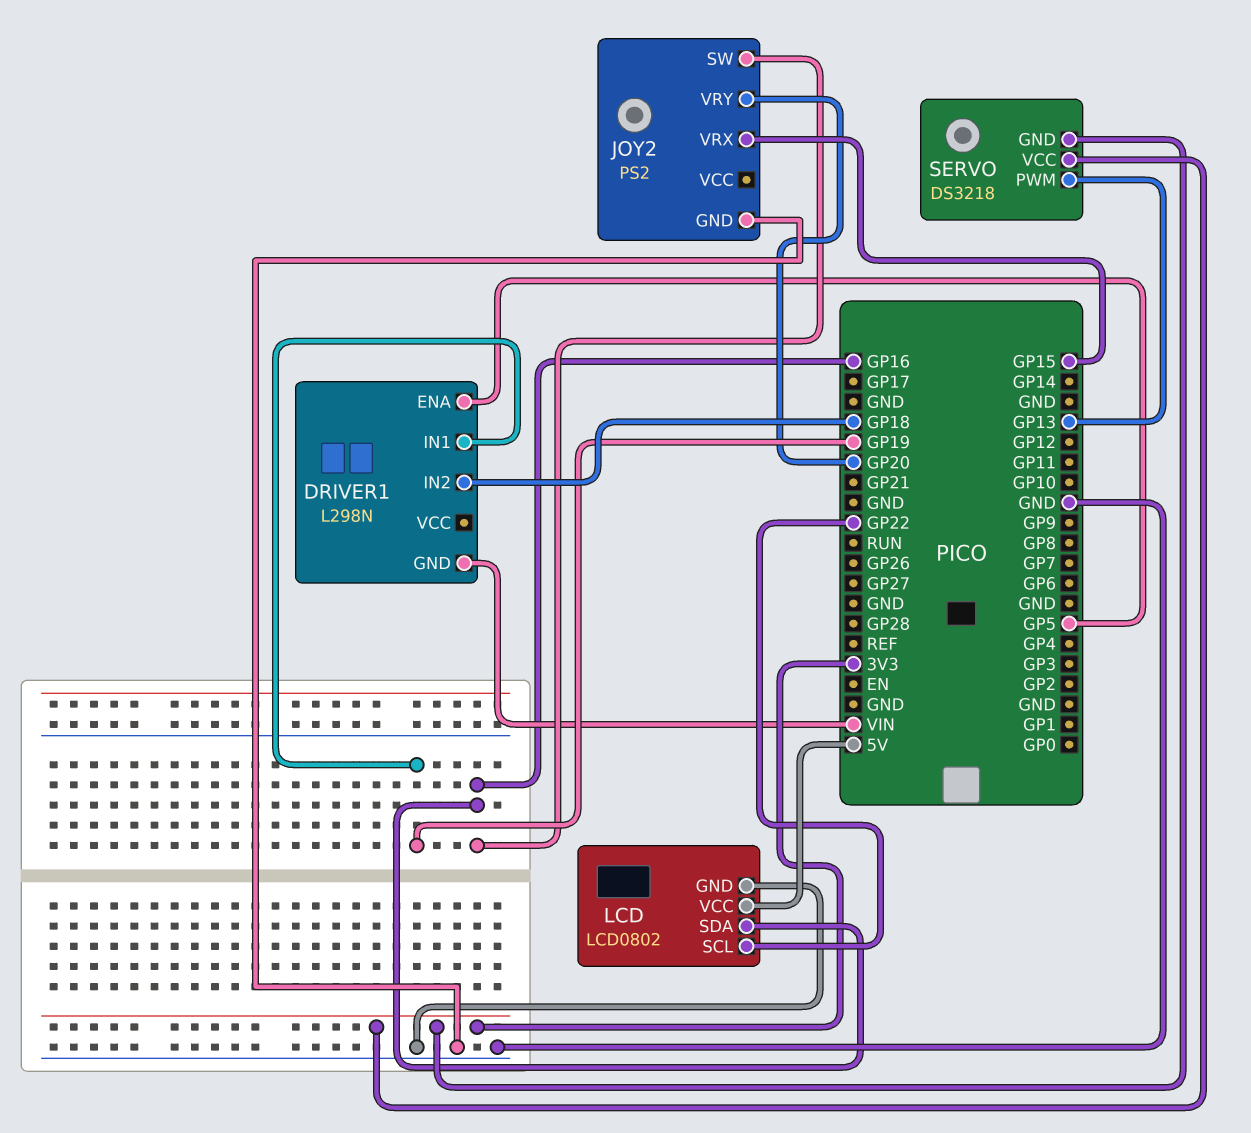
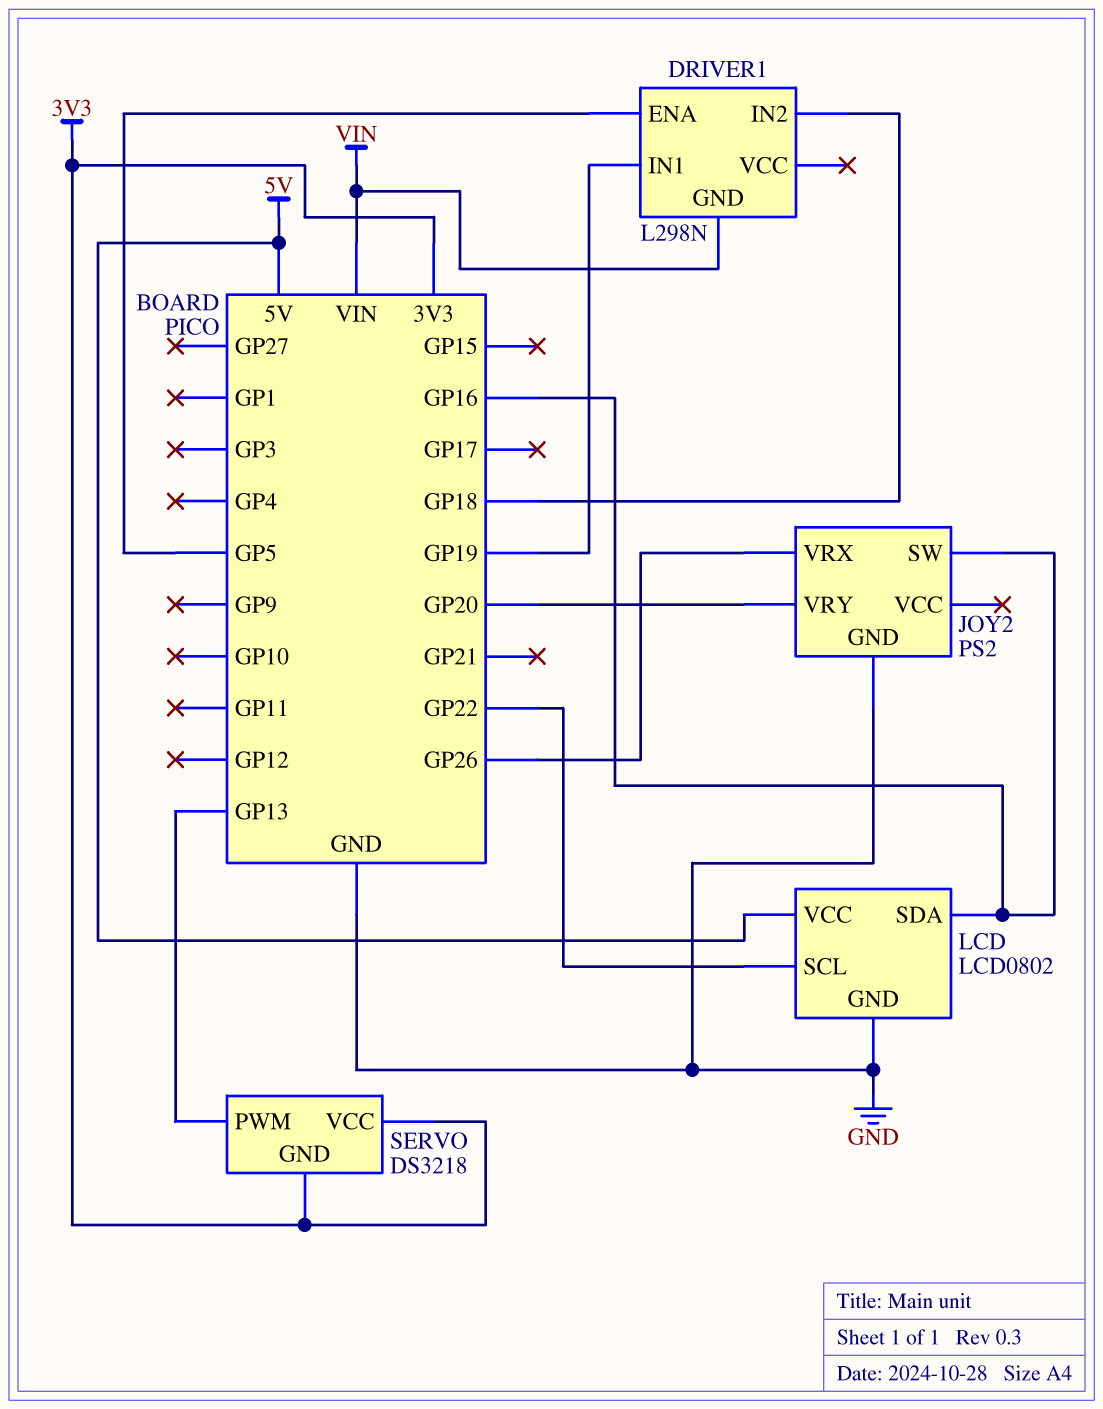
JOY2 pin VRX: GP15 -> GP26

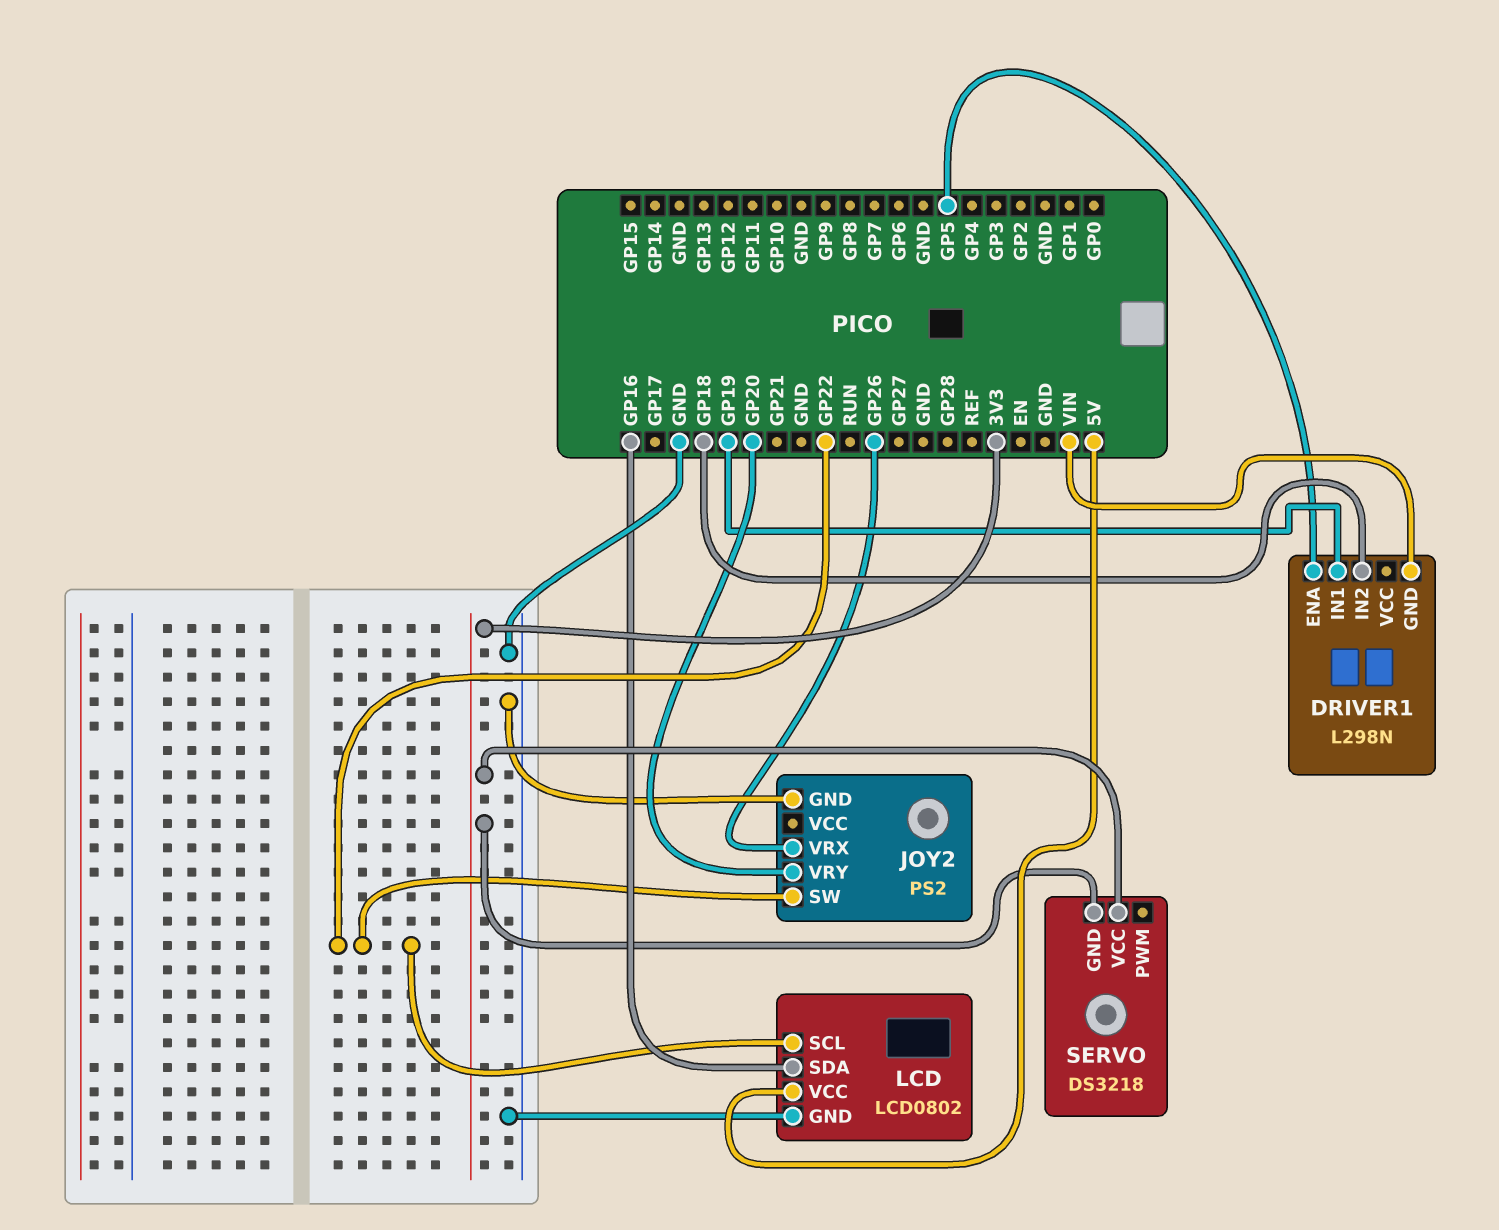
JOY2 pin SW: GP16 -> GP22
SERVO pin PWM: GP13 -> none

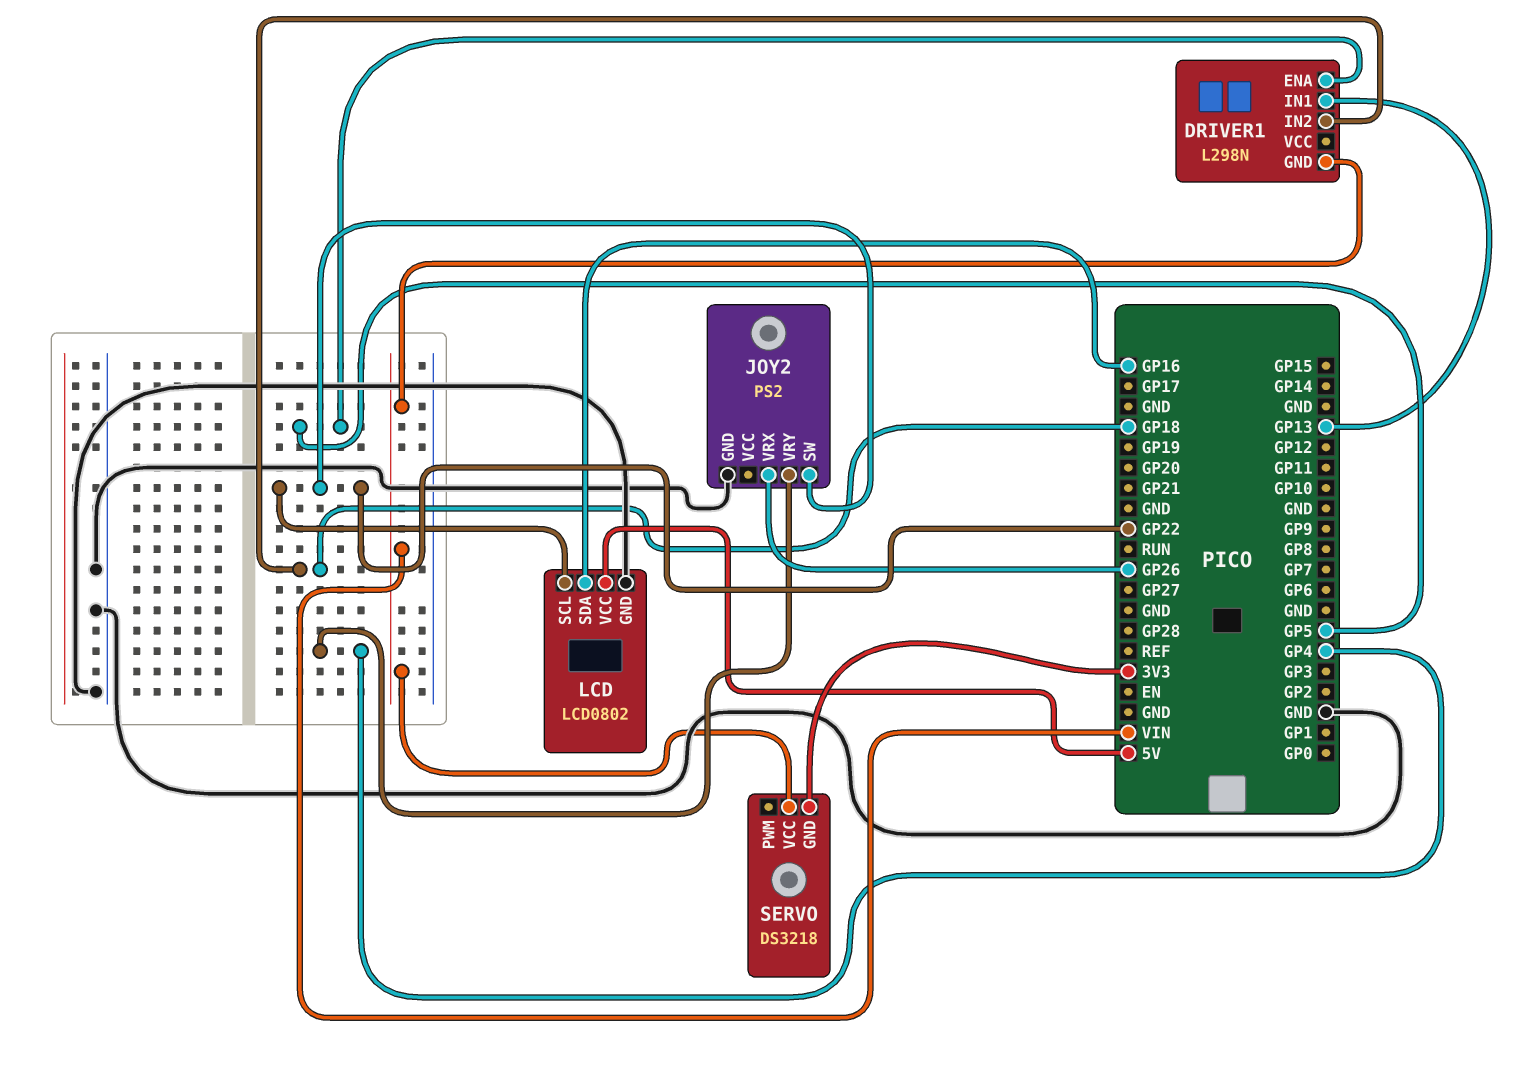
DRIVER1 pin IN1: GP19 -> GP13
JOY2 pin VRY: GP20 -> GP4
SERVO pin VCC: 3V3 -> VIN

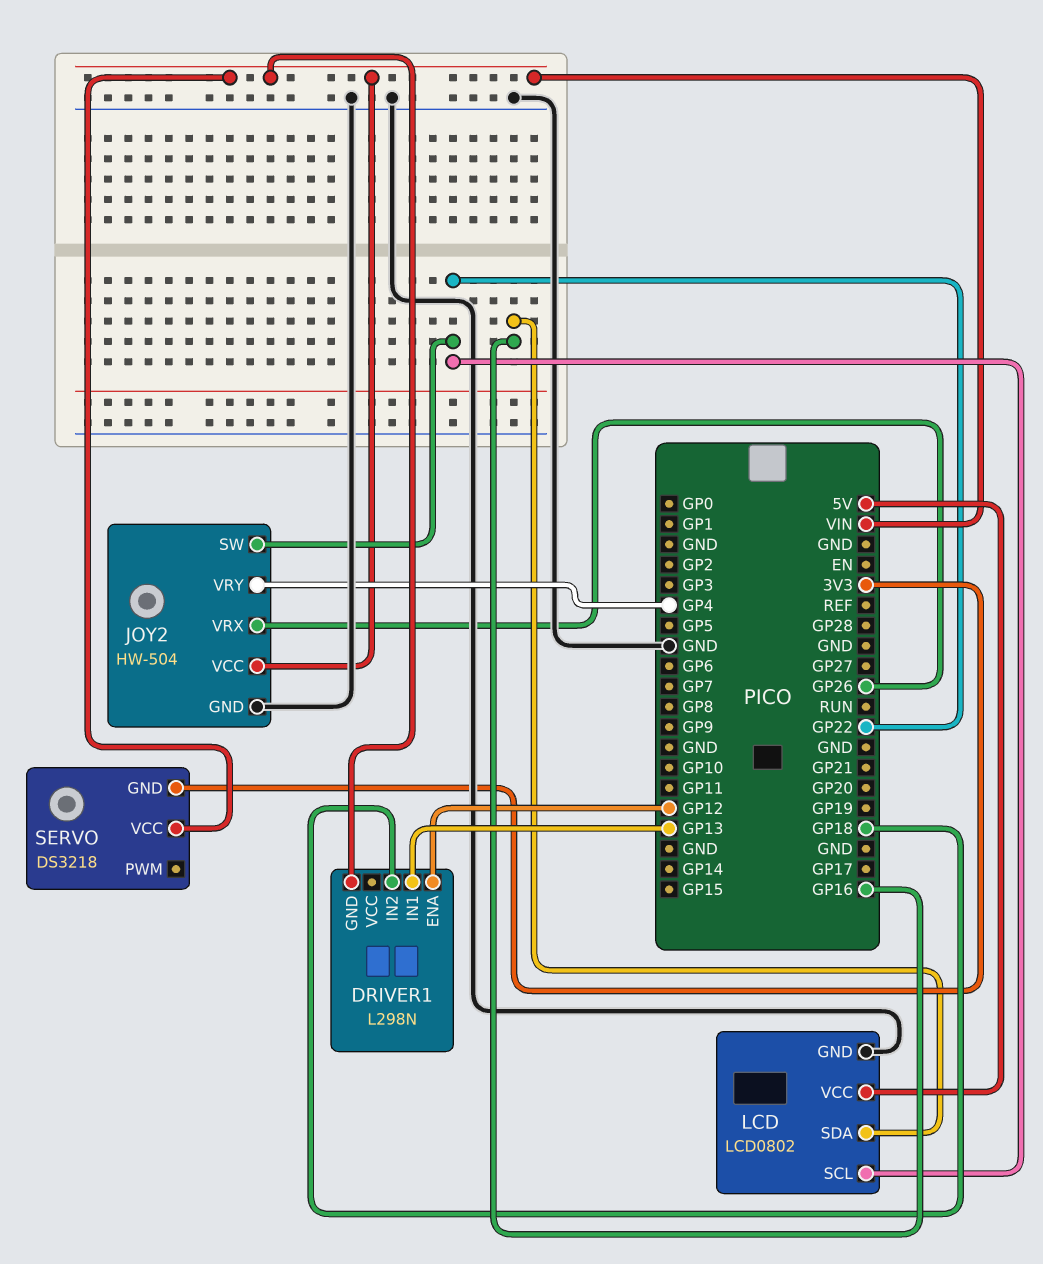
DRIVER1 pin ENA: GP5 -> GP12
JOY2: PS2 -> HW-504
JOY2 pin VCC: none -> VIN

